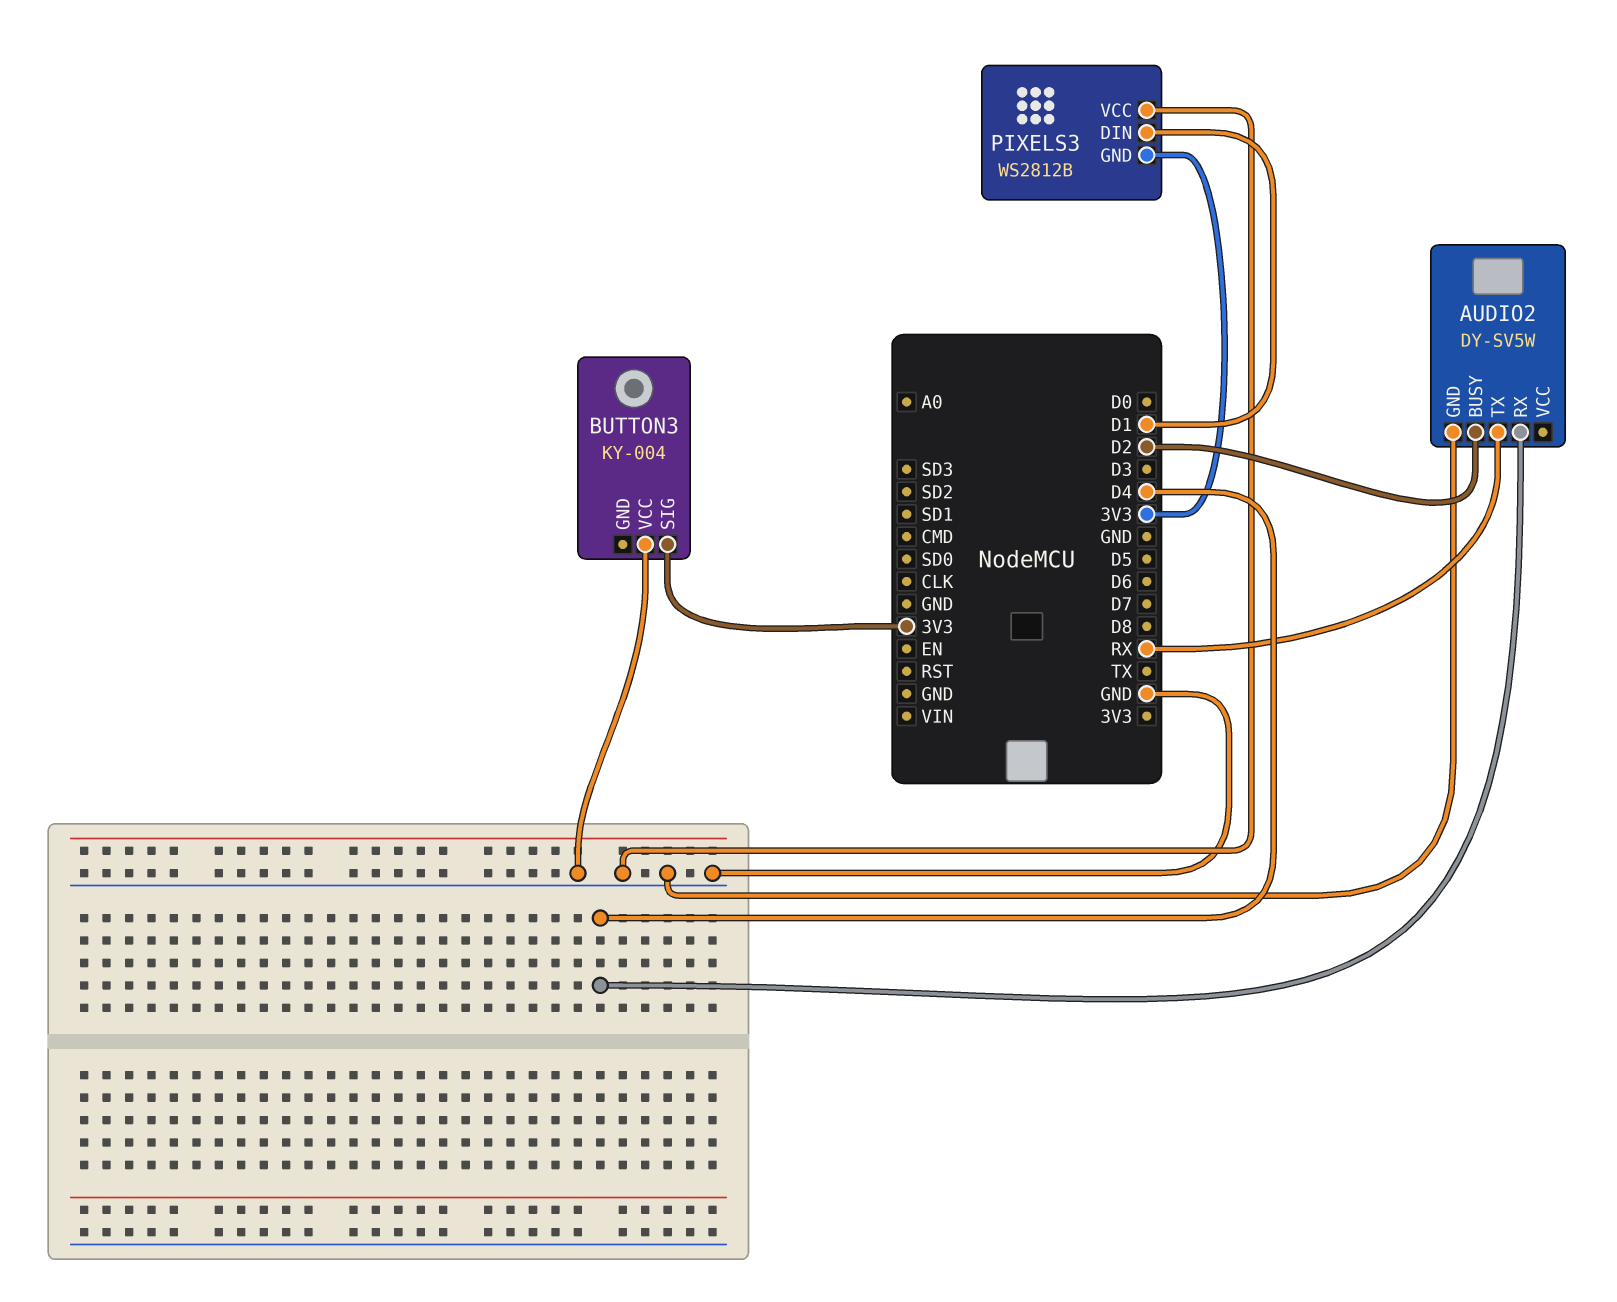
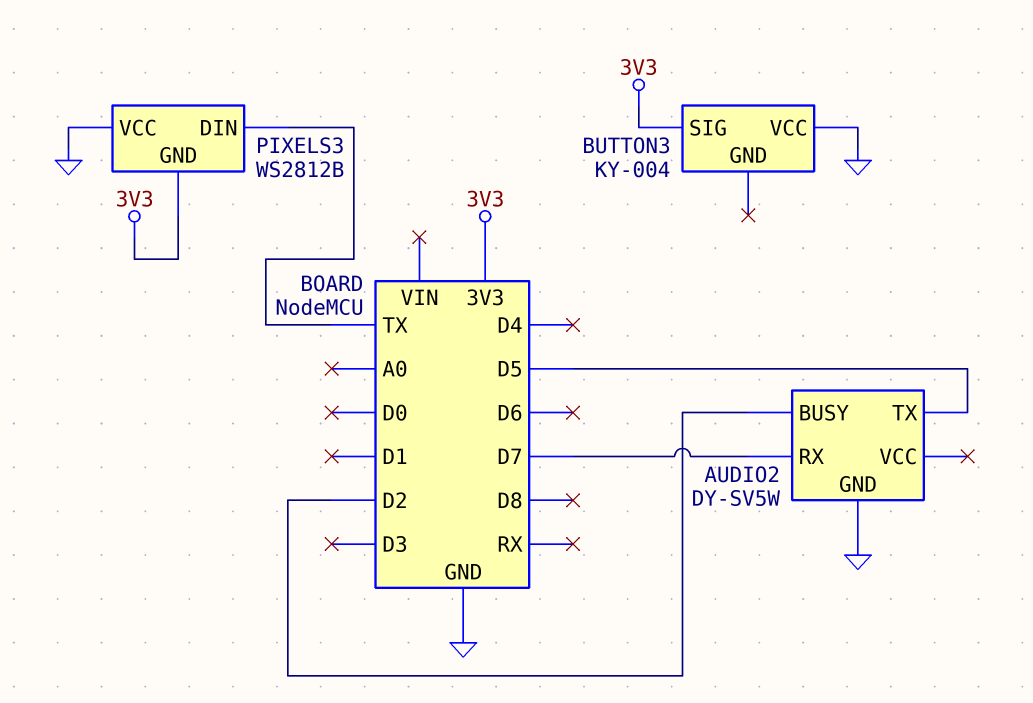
AUDIO2 pin RX: D4 -> D7
AUDIO2 pin TX: RX -> D5
PIXELS3 pin DIN: D1 -> TX

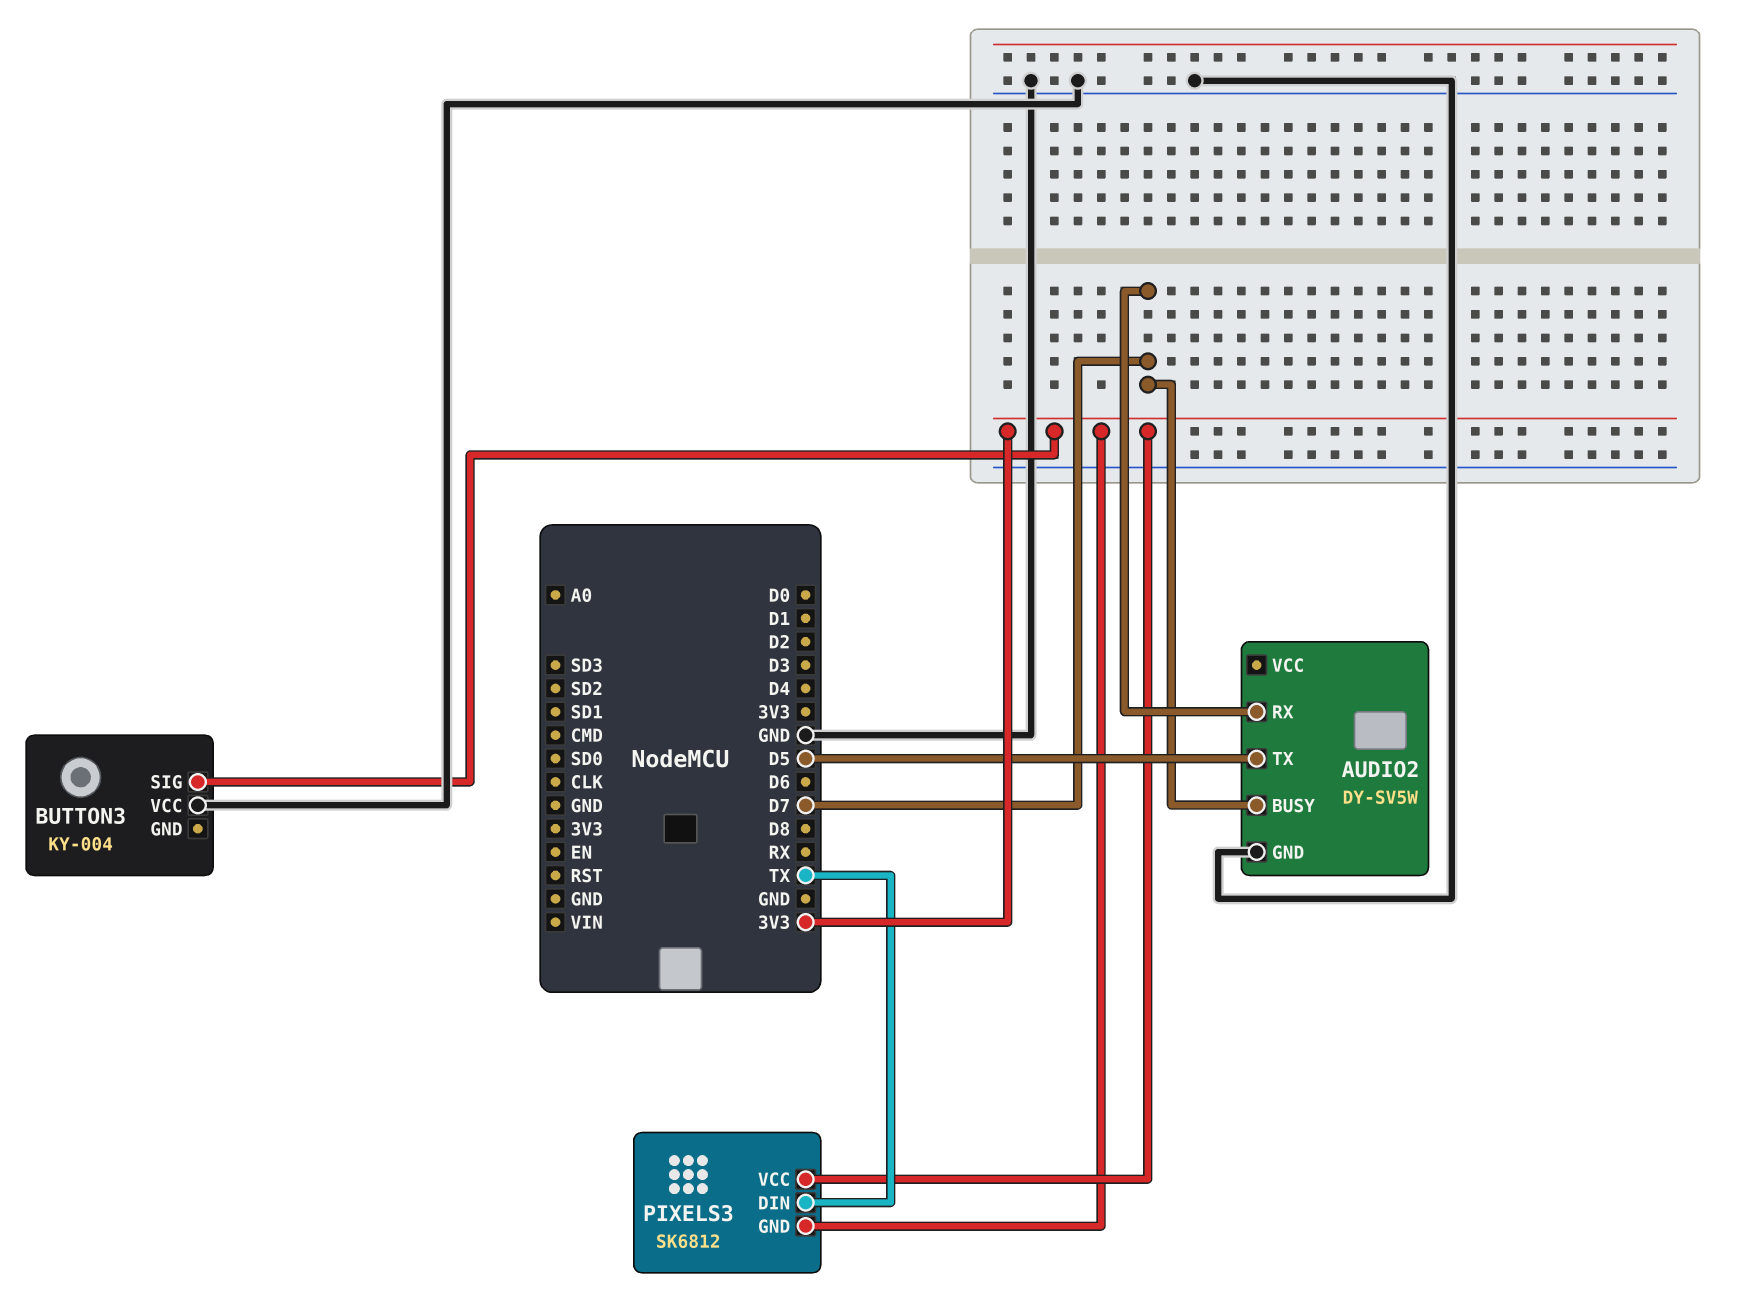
AUDIO2 pin BUSY: D2 -> D7
PIXELS3: WS2812B -> SK6812
PIXELS3 pin VCC: GND -> 3V3

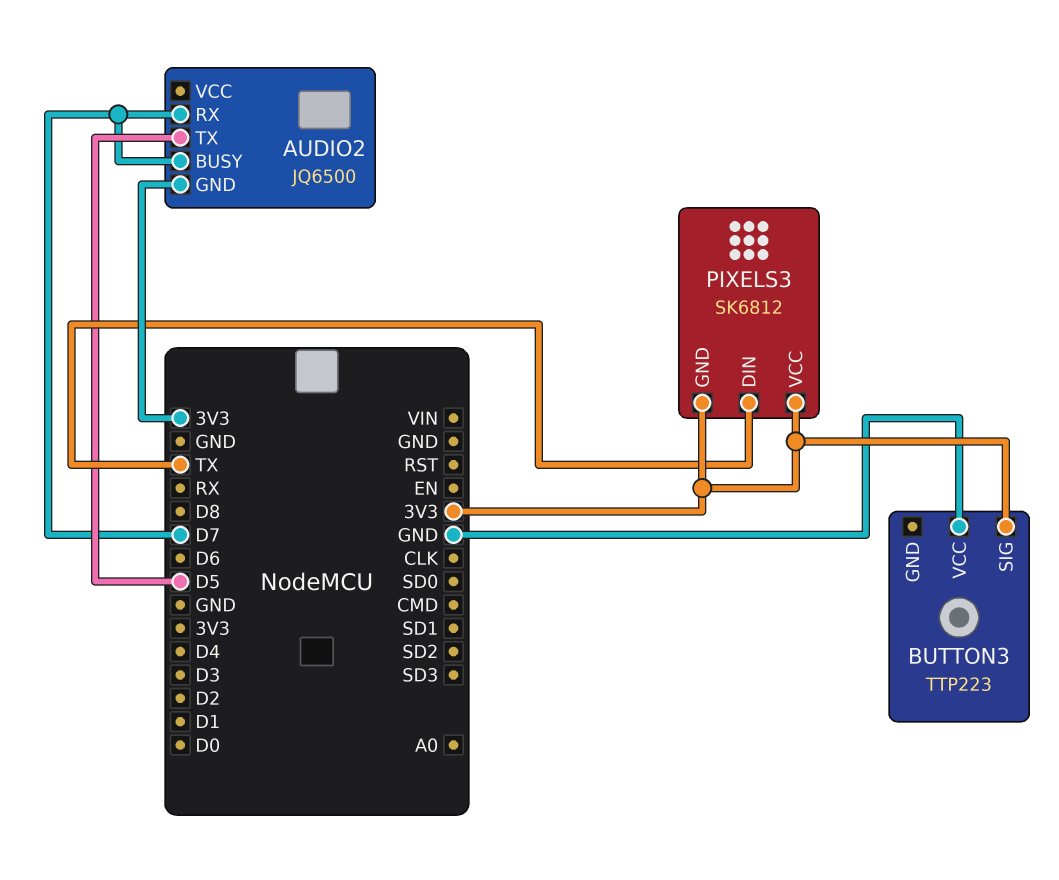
AUDIO2: DY-SV5W -> JQ6500
AUDIO2 pin GND: GND -> 3V3
BUTTON3: KY-004 -> TTP223

